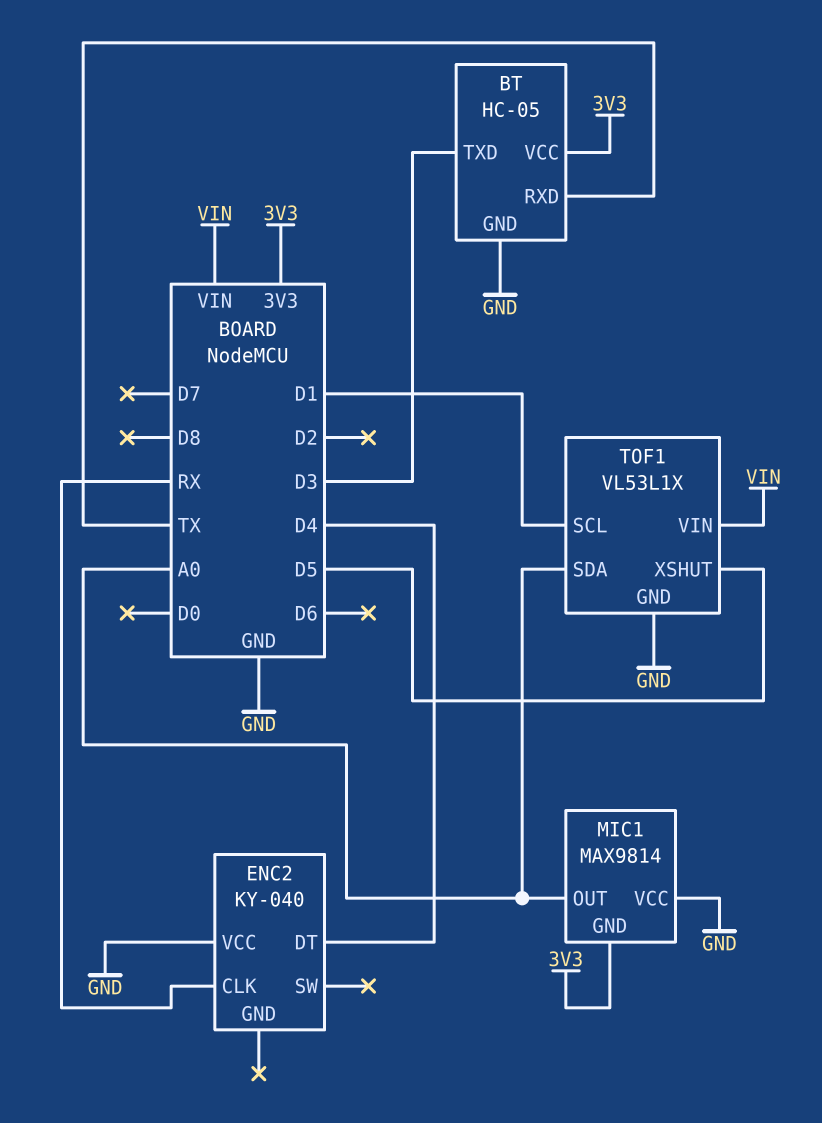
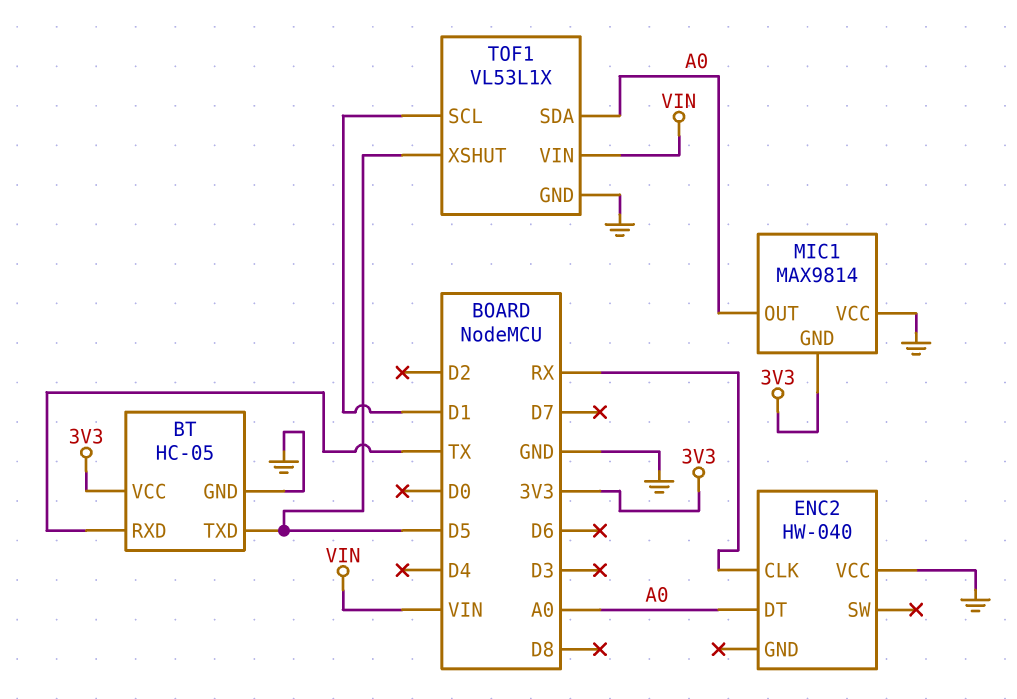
BT pin TXD: D3 -> D5
ENC2: KY-040 -> HW-040
ENC2 pin DT: D4 -> A0

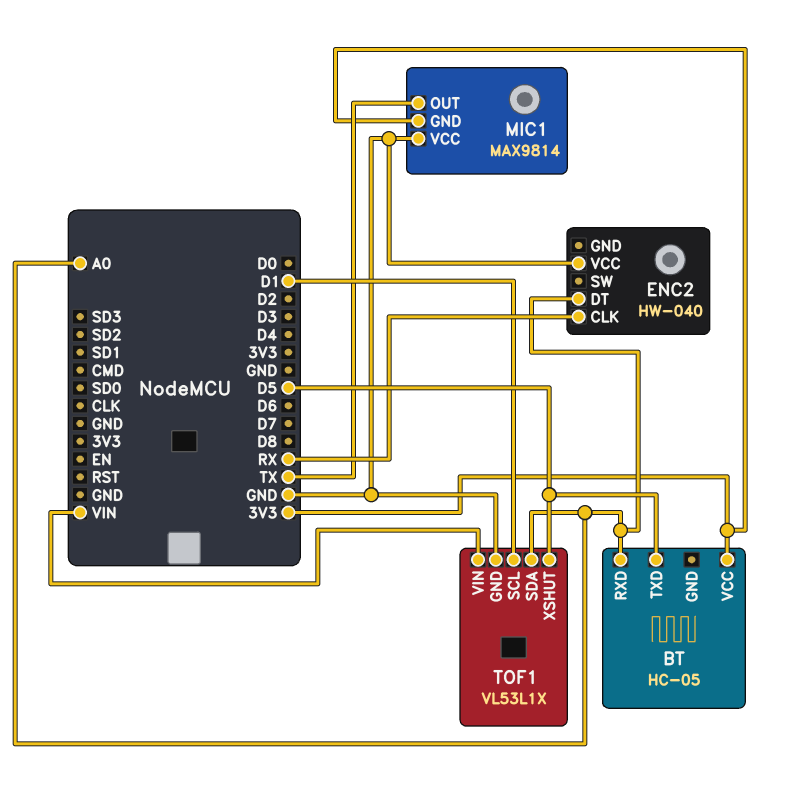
BT pin GND: GND -> none
BT pin RXD: TX -> A0
MIC1 pin OUT: A0 -> TX

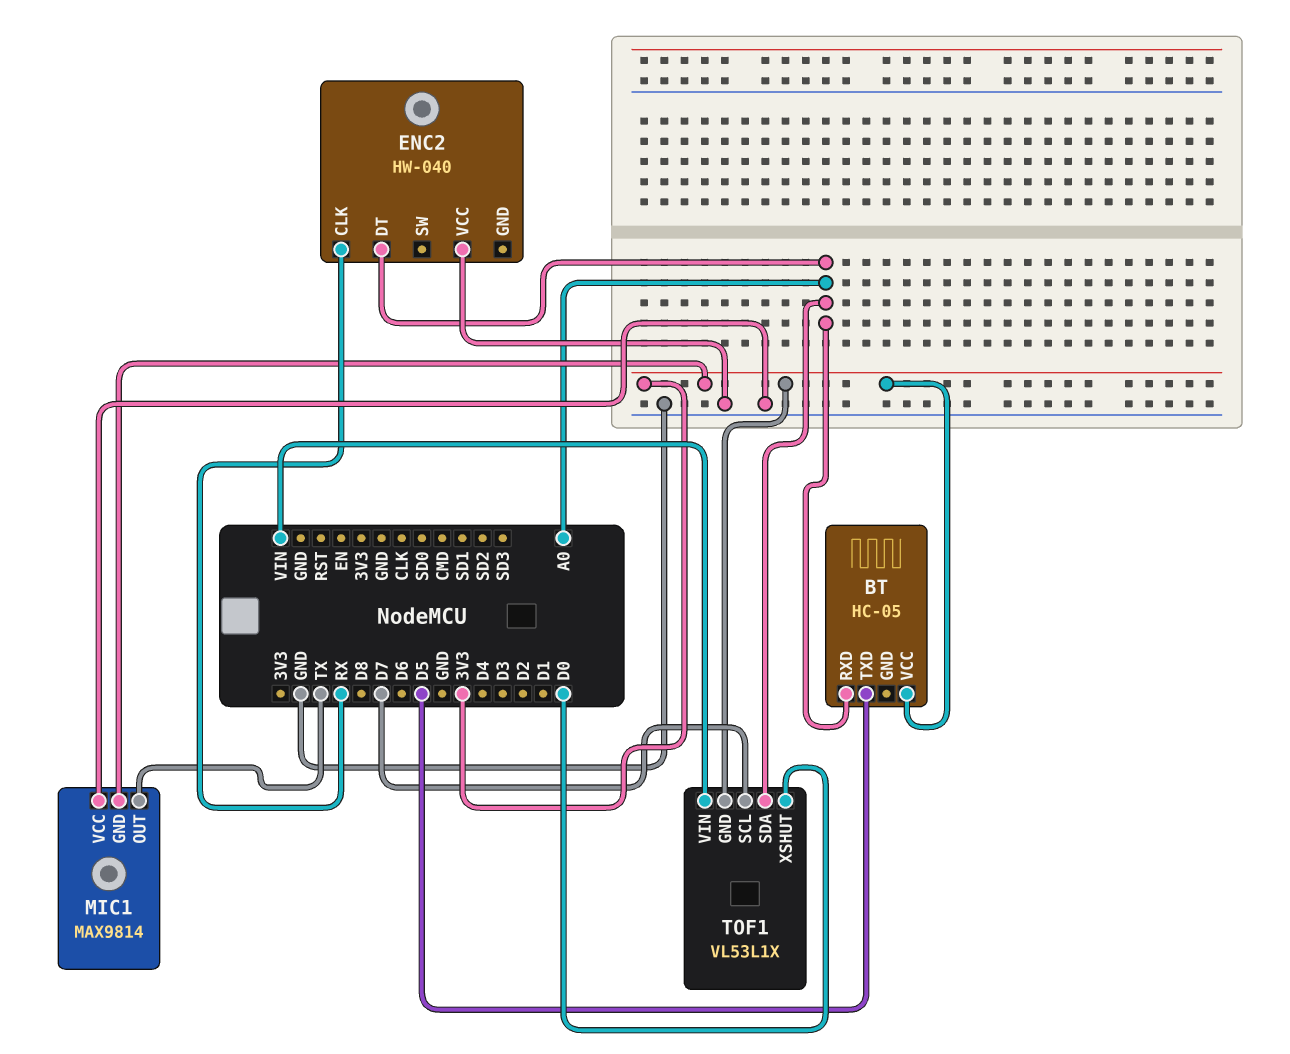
TOF1 pin GND: GND -> 3V3
TOF1 pin SCL: D1 -> D7
TOF1 pin XSHUT: D5 -> D0

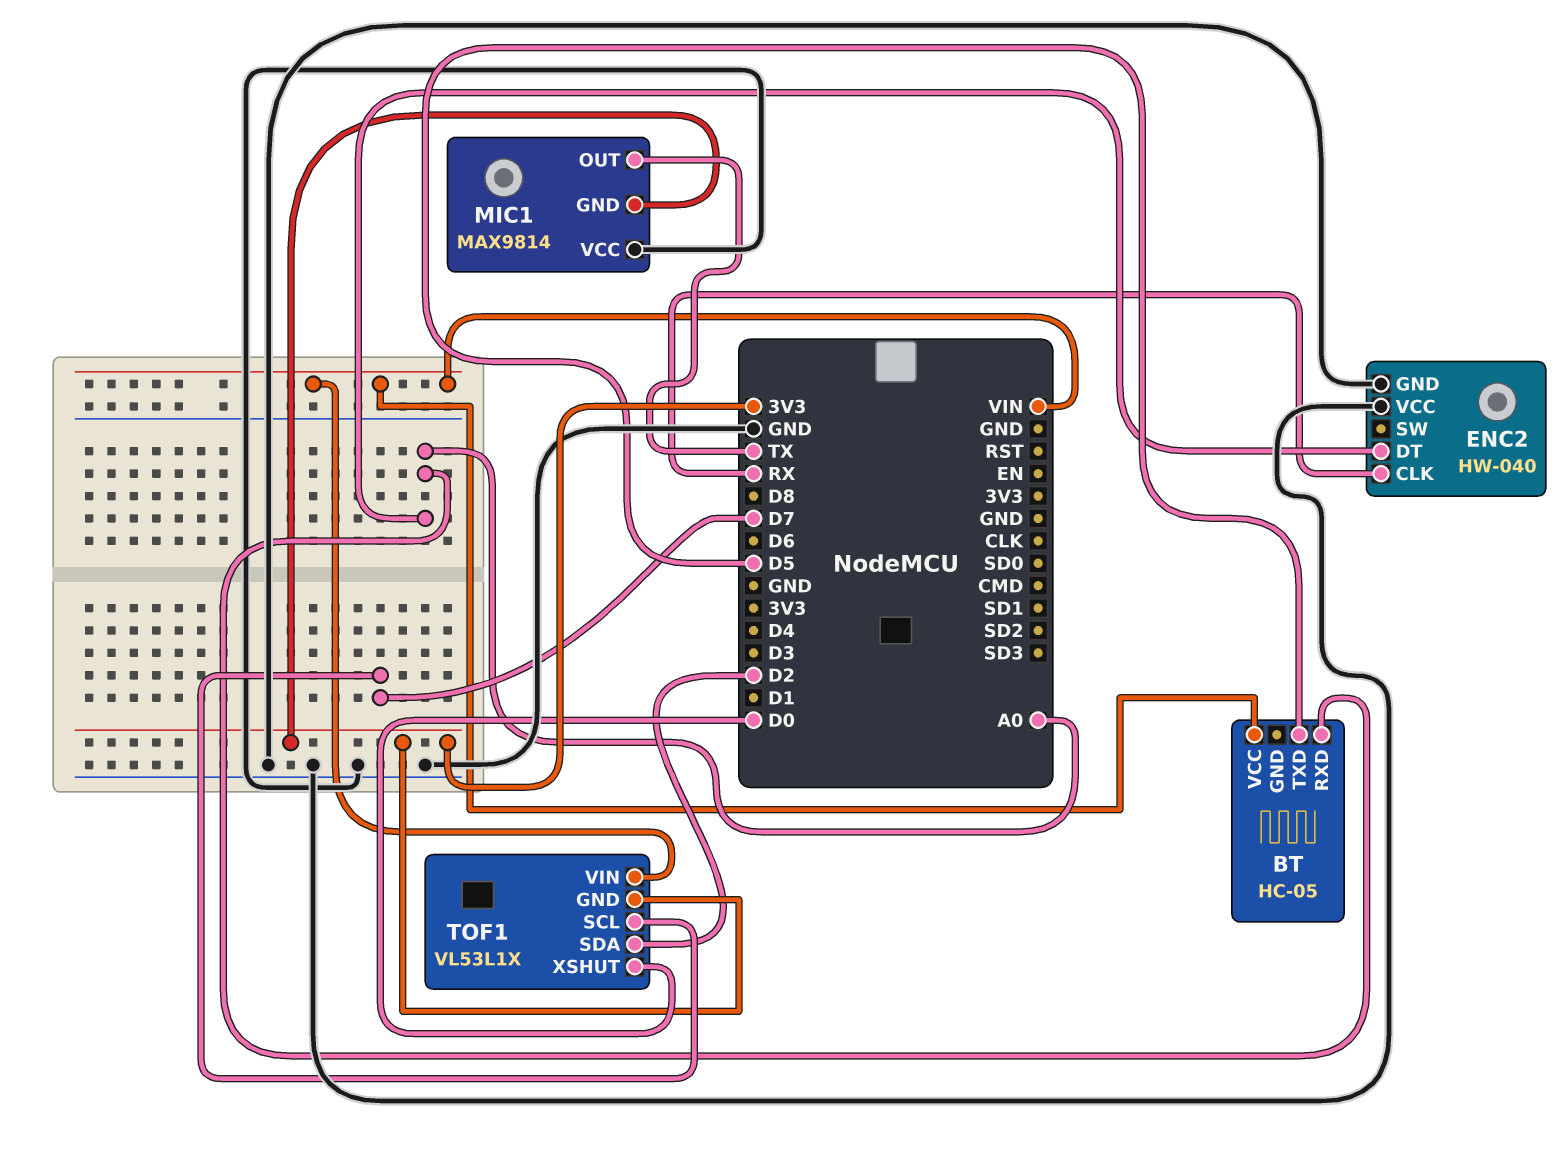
BT pin VCC: 3V3 -> VIN
ENC2 pin GND: none -> GND
TOF1 pin SDA: A0 -> D2

